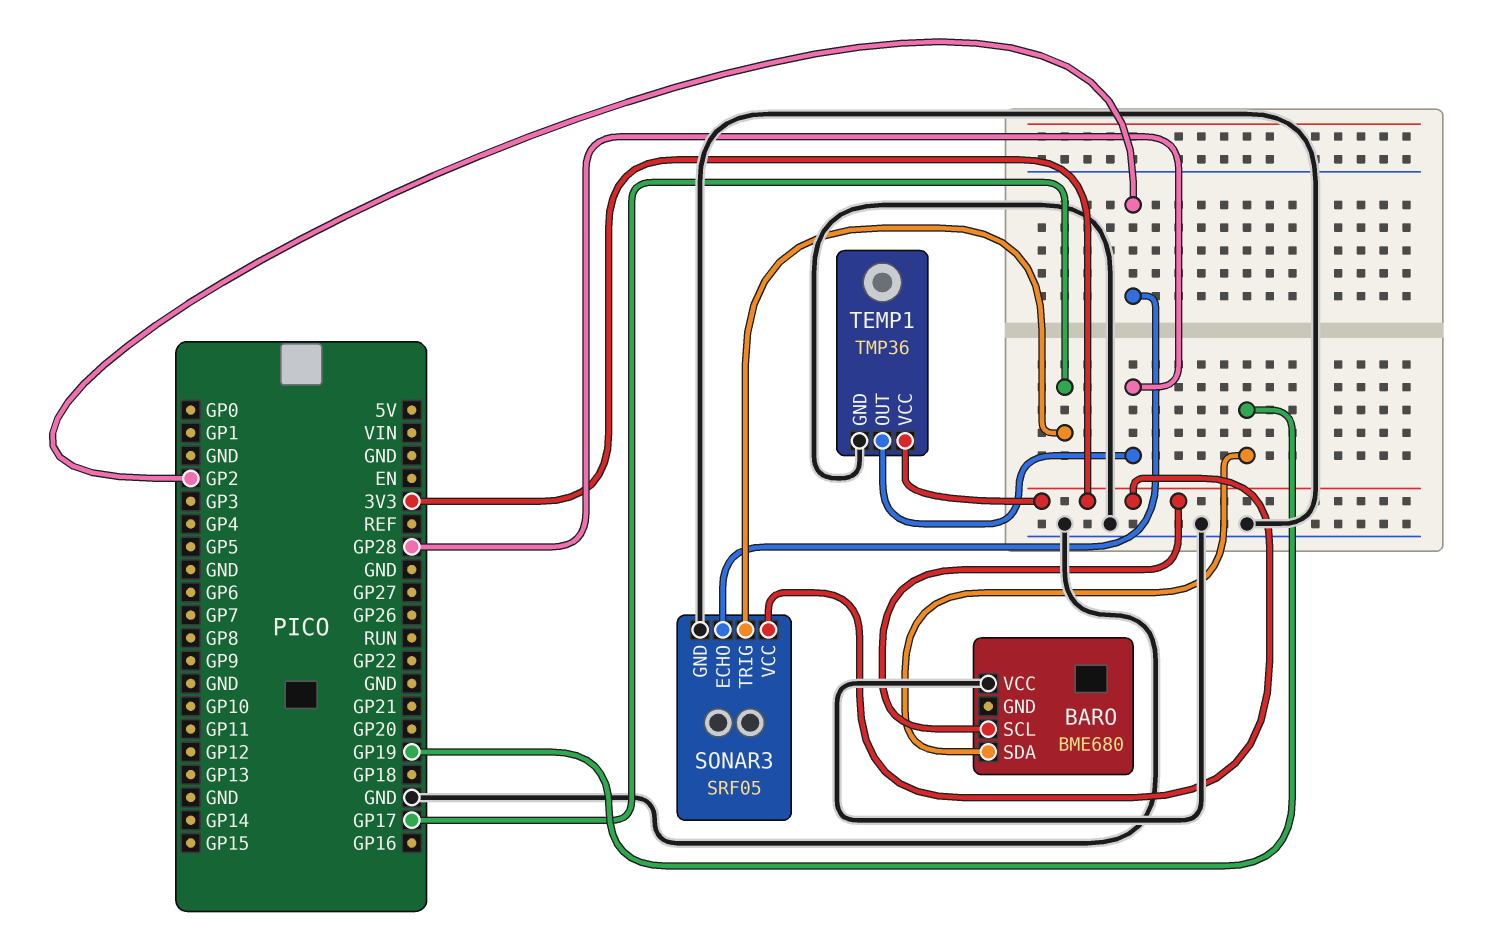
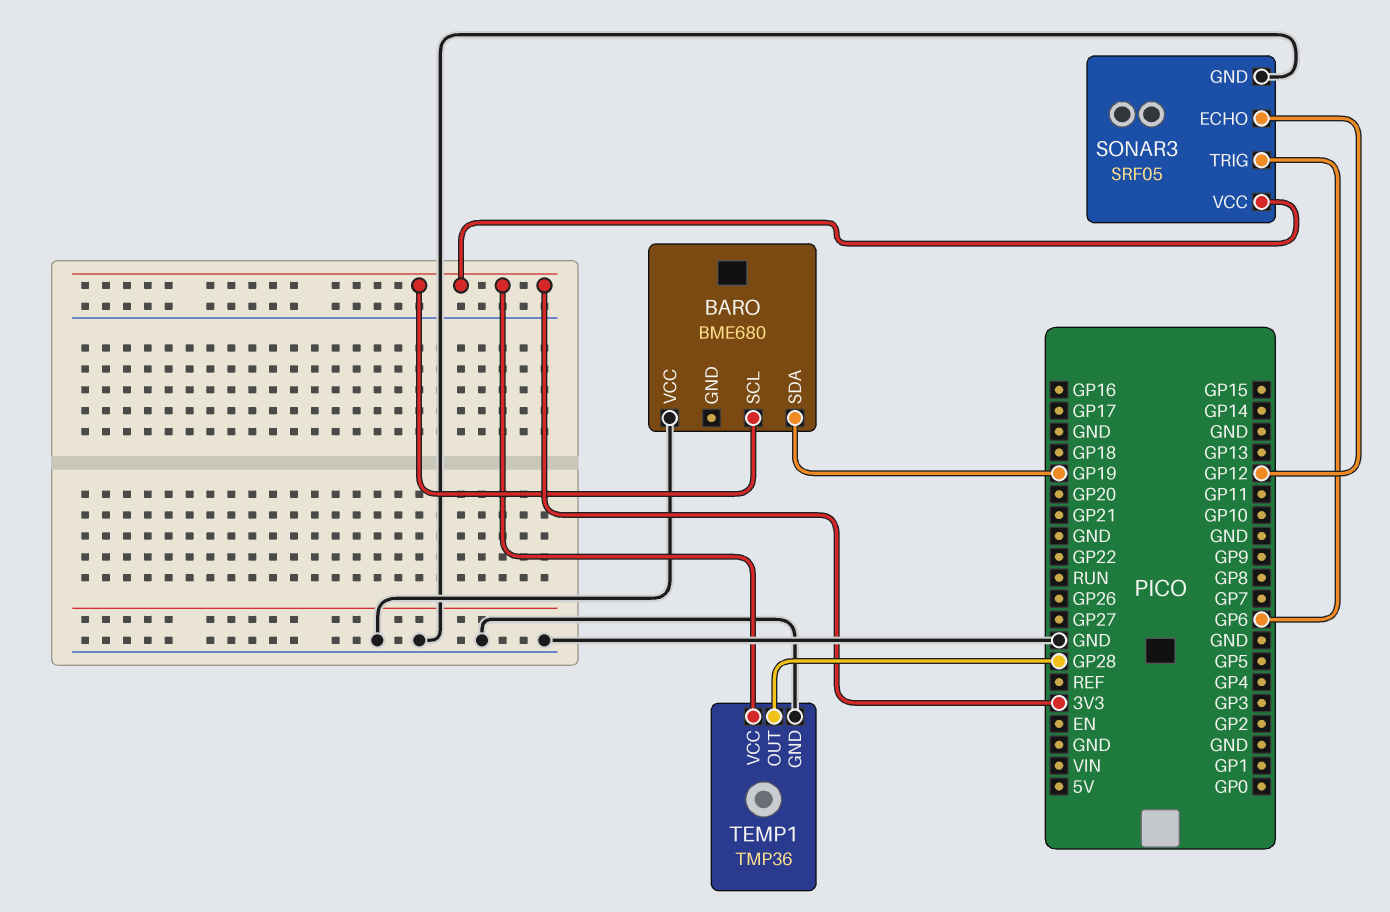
SONAR3 pin ECHO: GP2 -> GP12
SONAR3 pin TRIG: GP17 -> GP6

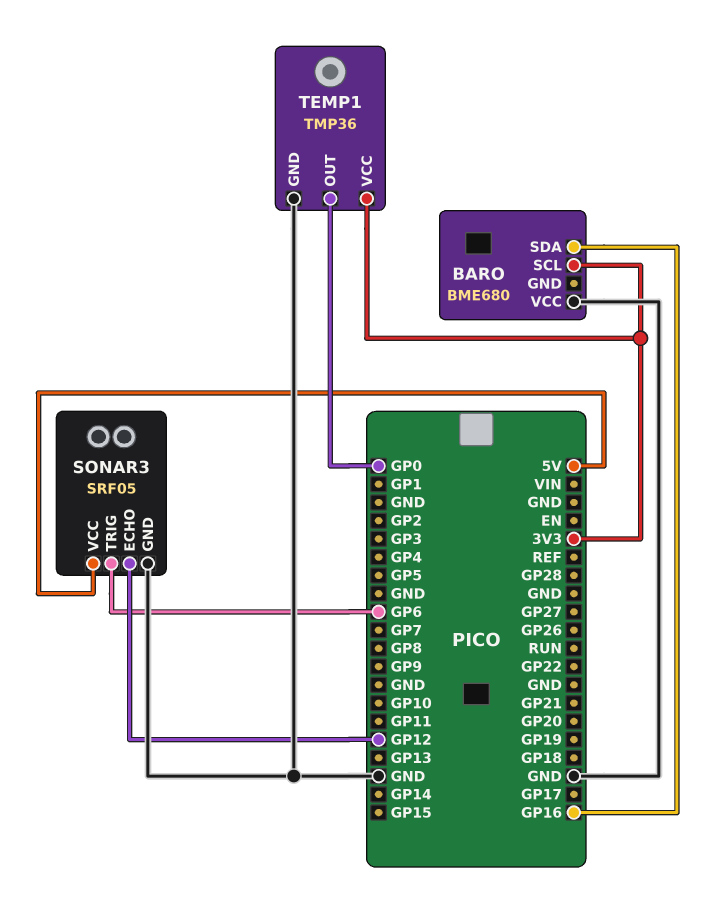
BARO pin SDA: GP19 -> GP16
SONAR3 pin VCC: 3V3 -> 5V
TEMP1 pin OUT: GP28 -> GP0

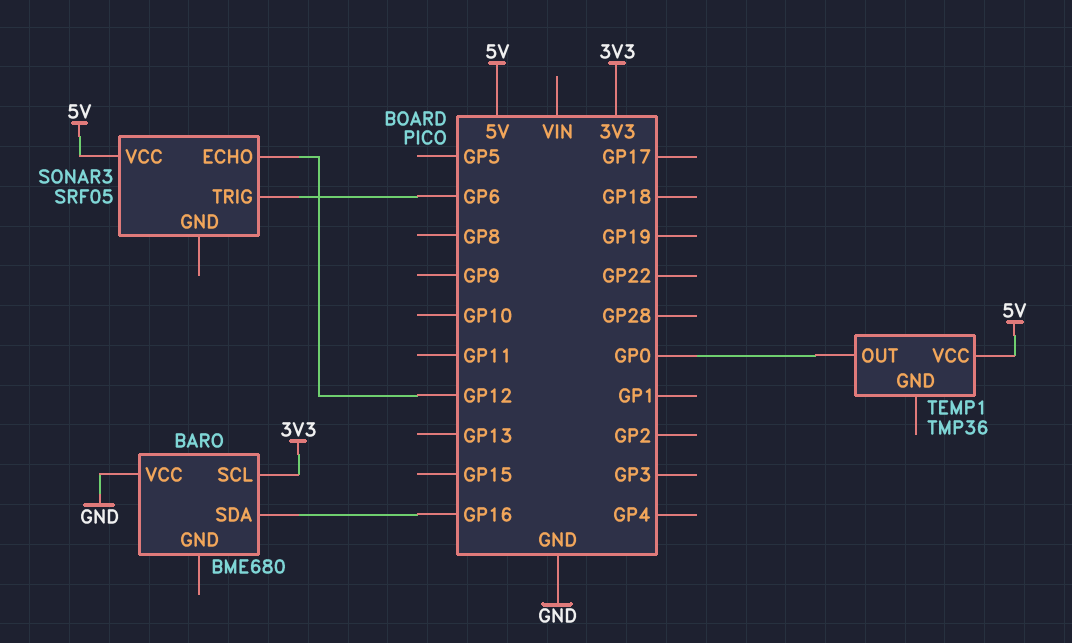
SONAR3 pin GND: GND -> none
TEMP1 pin GND: GND -> none
TEMP1 pin VCC: 3V3 -> 5V

